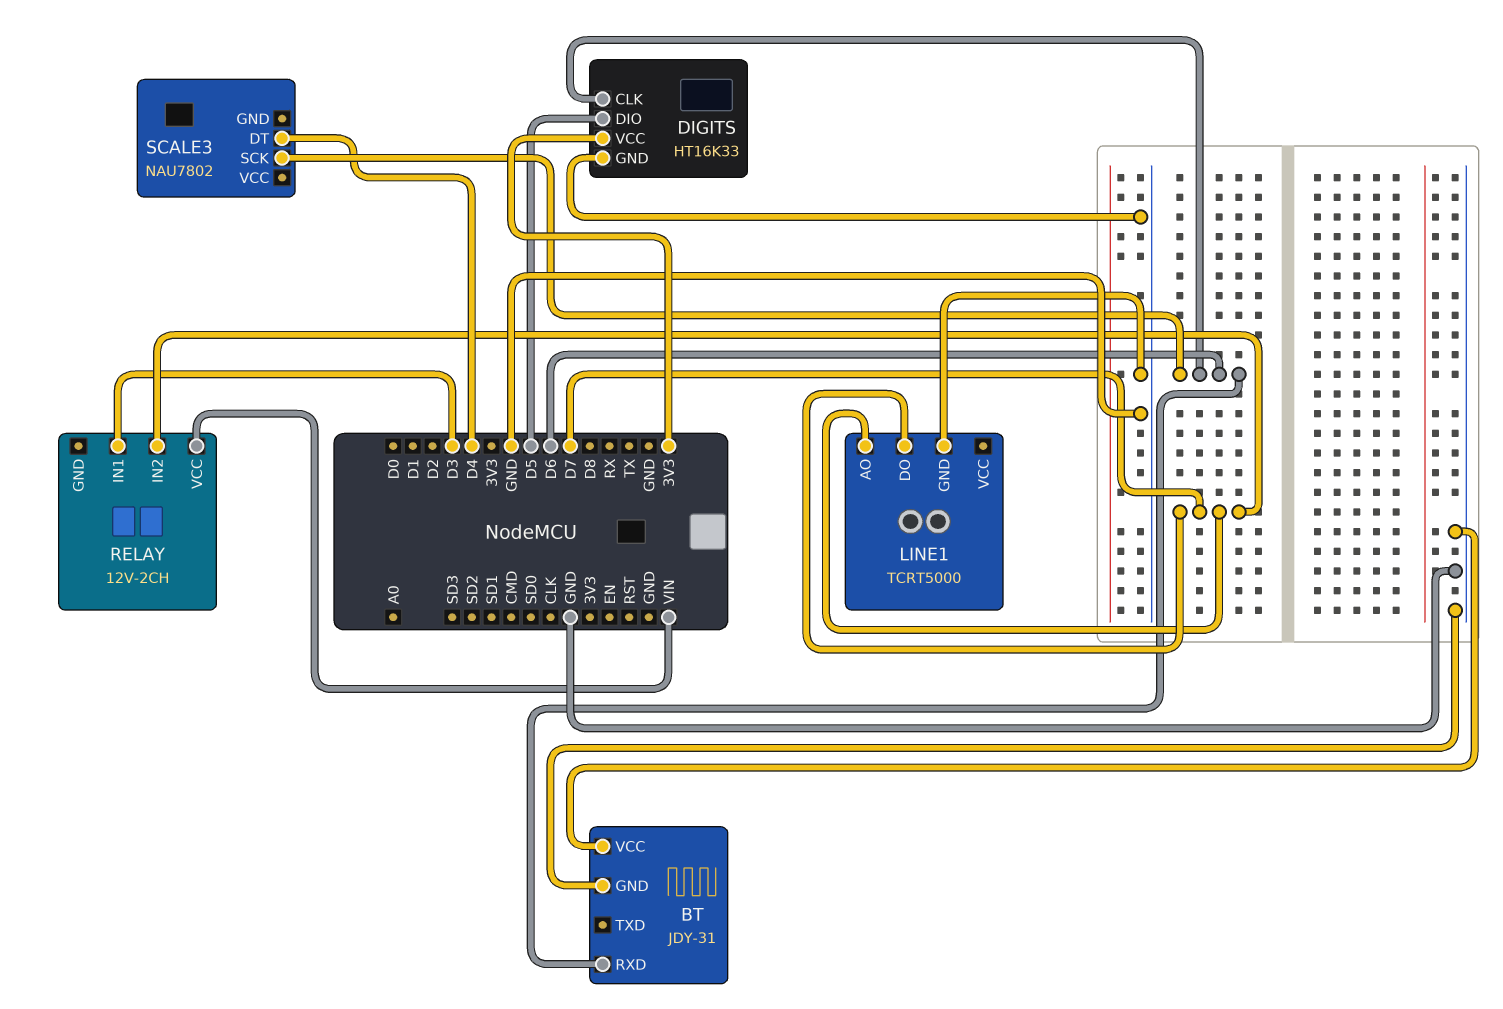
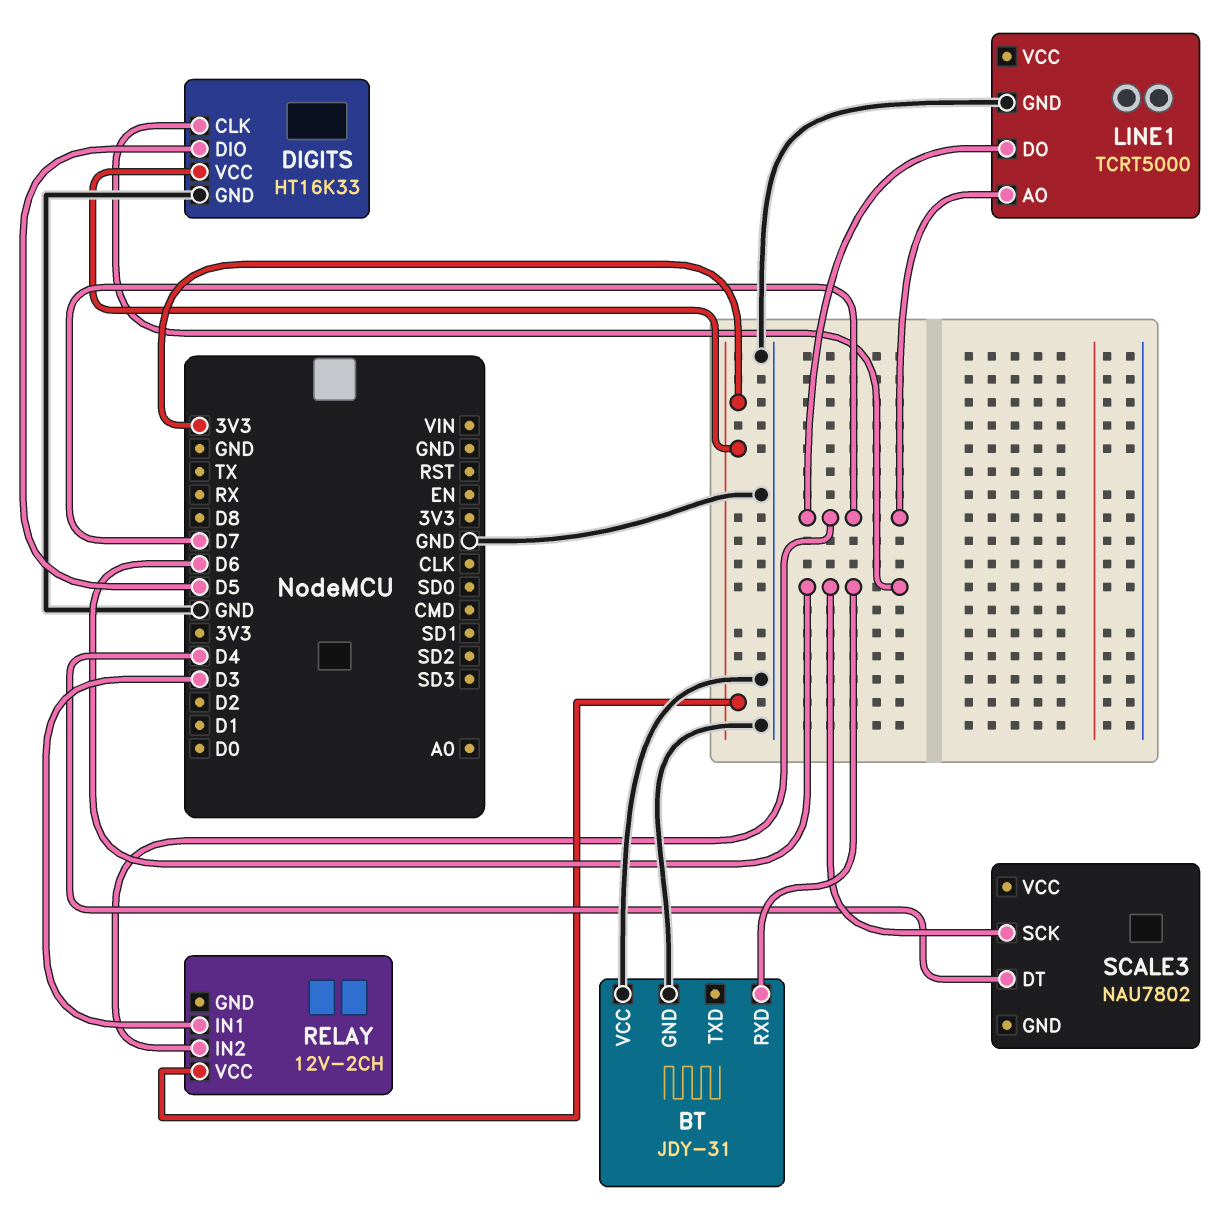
RELAY pin VCC: VIN -> 3V3

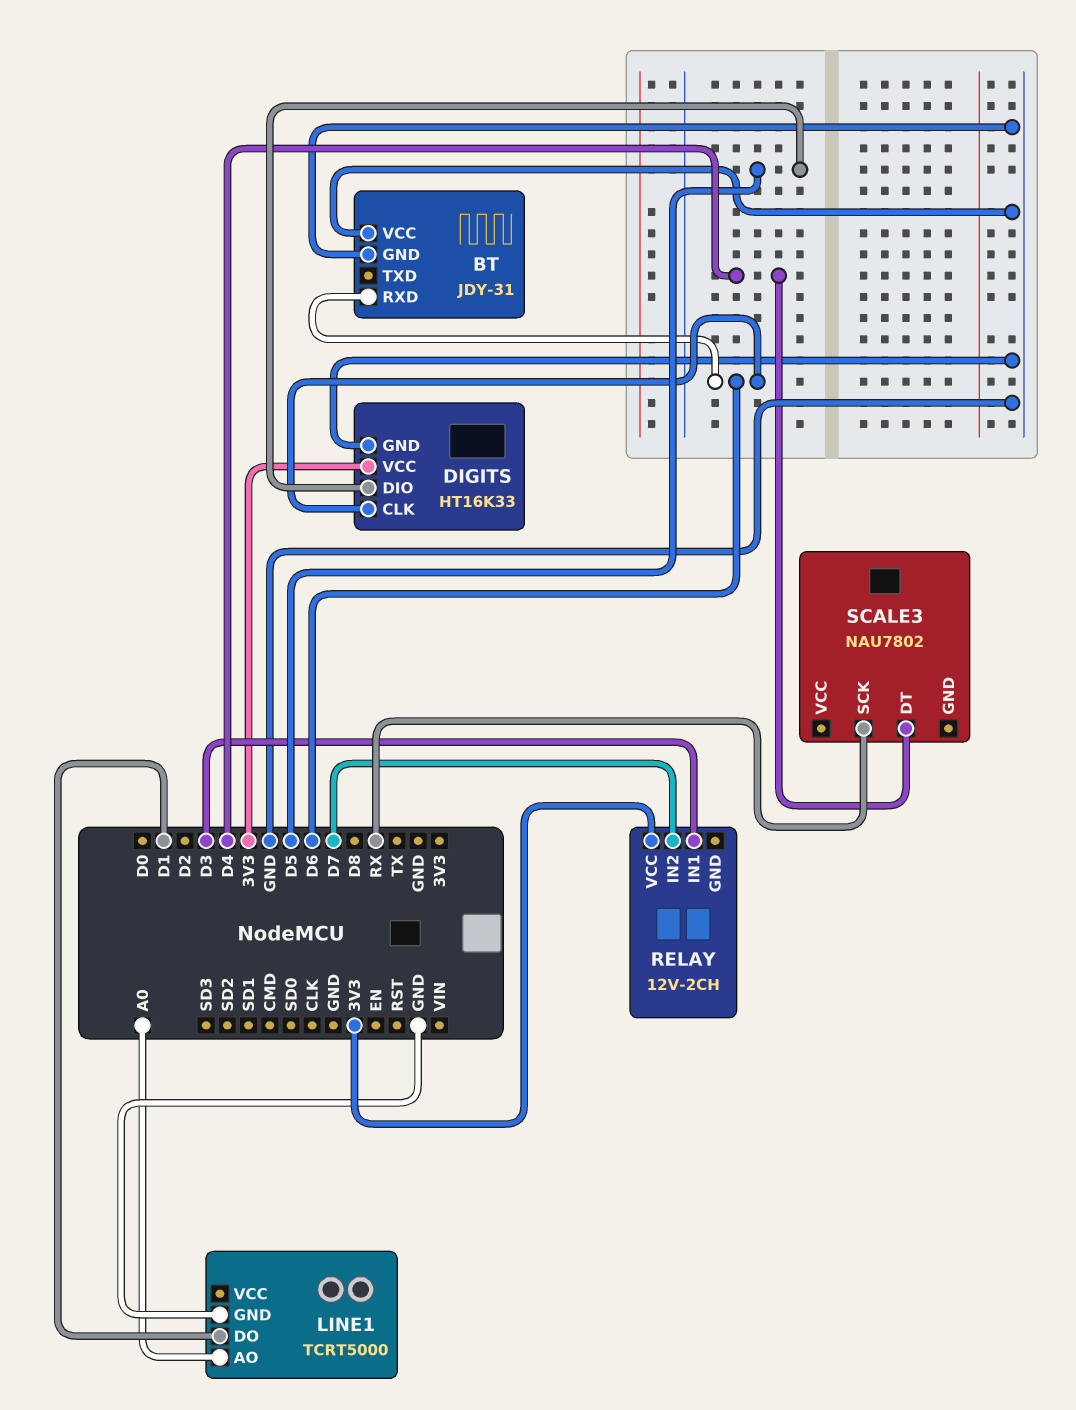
LINE1 pin AO: D7 -> A0
LINE1 pin DO: D7 -> D1
SCALE3 pin SCK: D6 -> RX

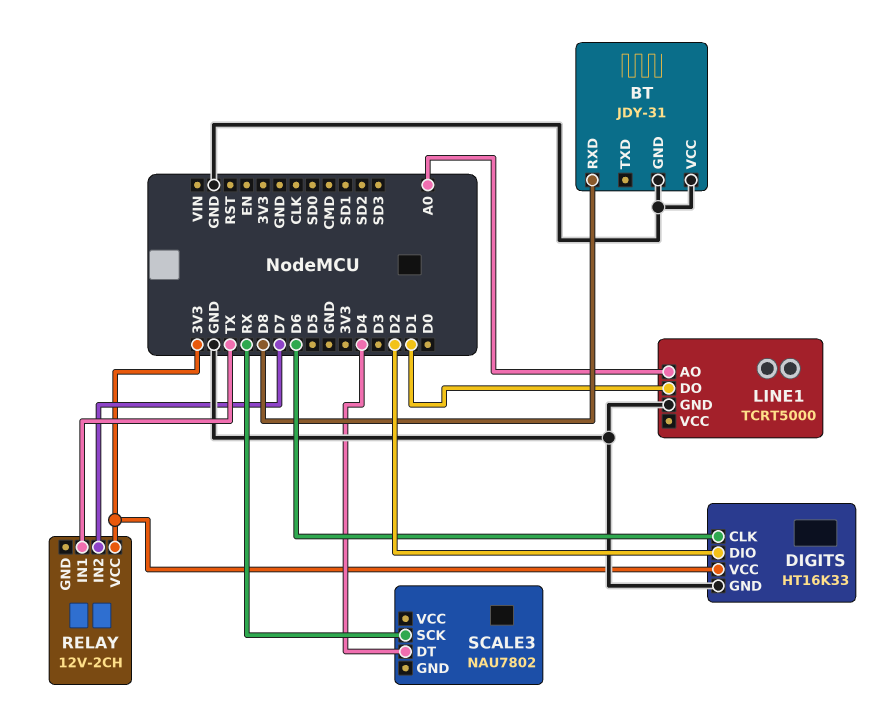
BT pin RXD: D6 -> D8
DIGITS pin DIO: D5 -> D2
RELAY pin IN1: D3 -> TX

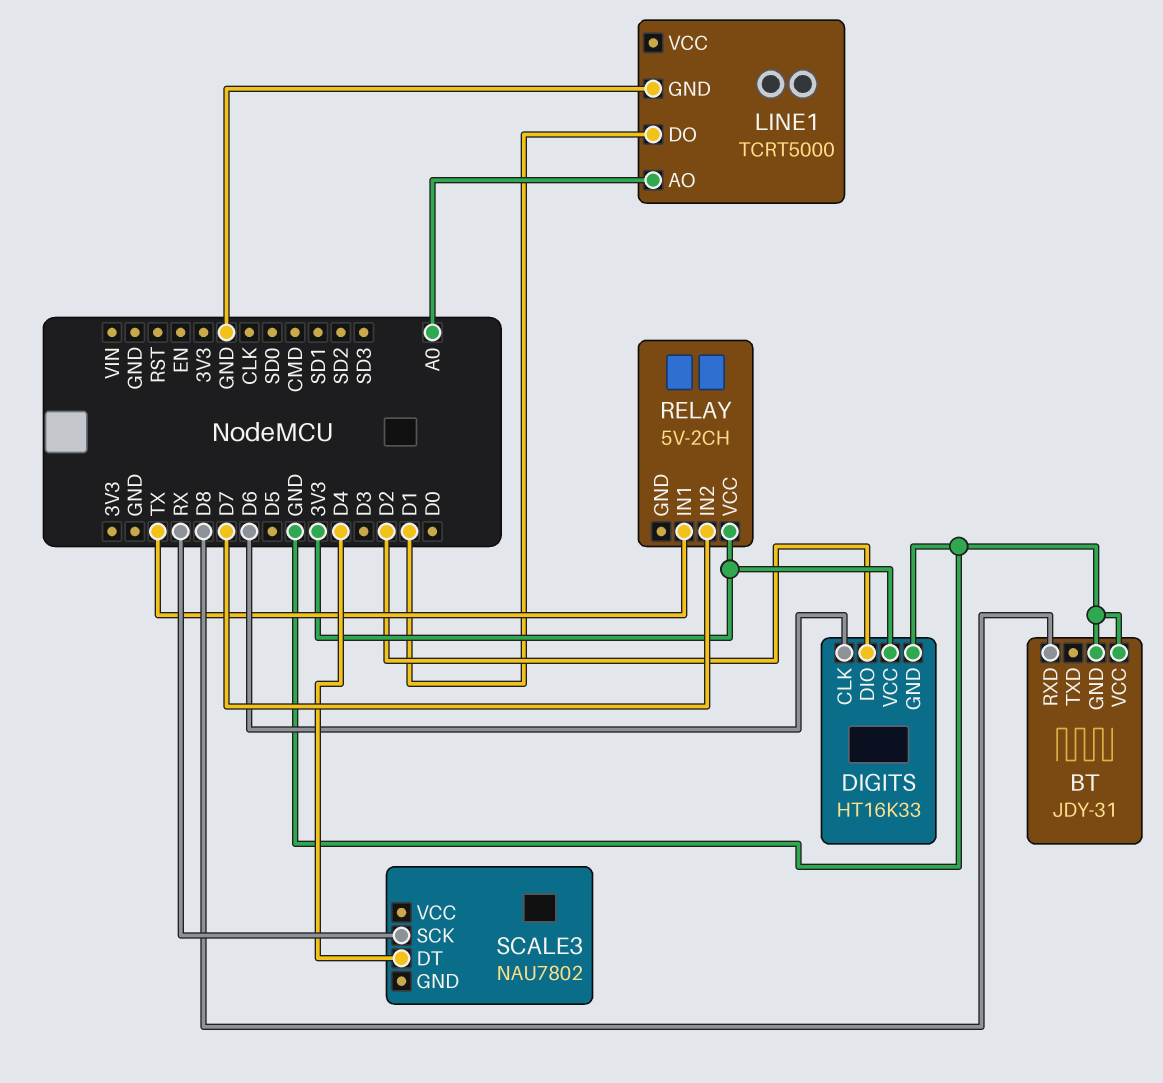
RELAY: 12V-2CH -> 5V-2CH

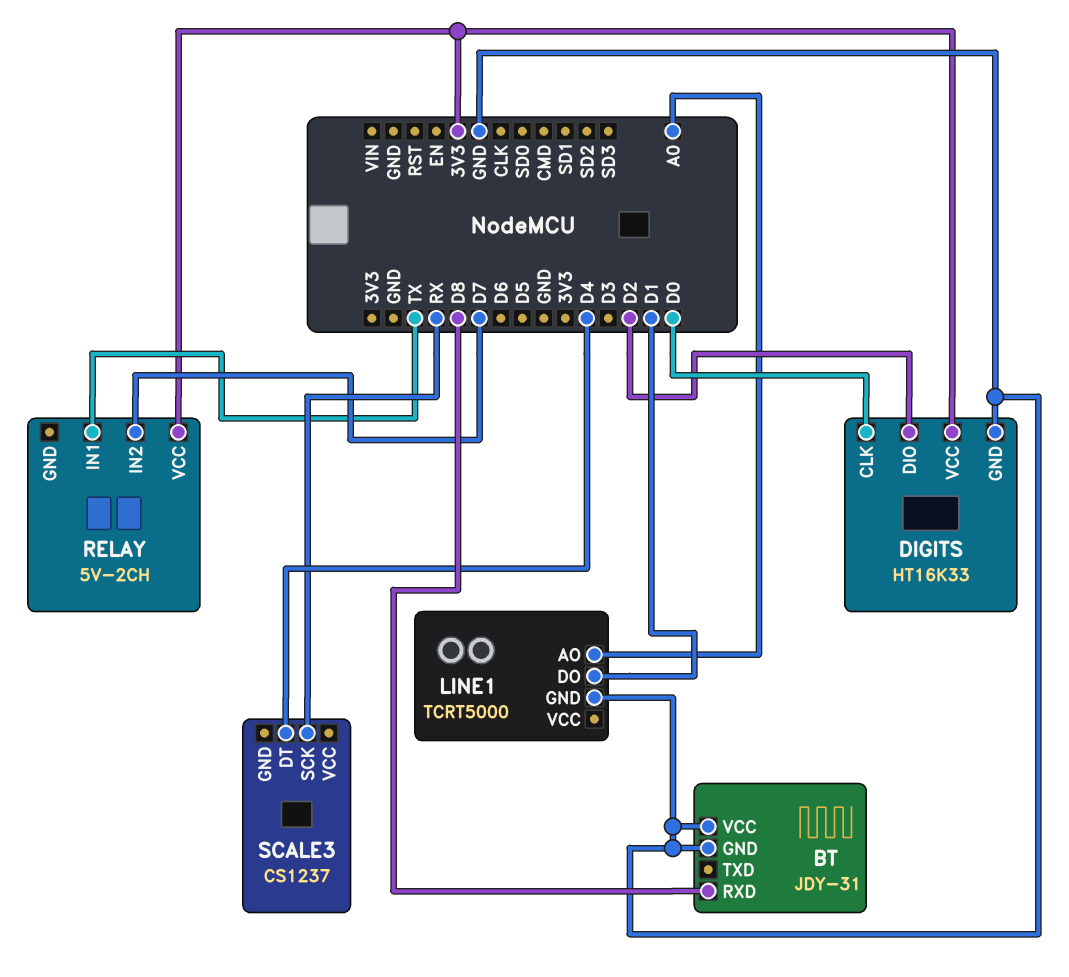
DIGITS pin CLK: D6 -> D0
SCALE3: NAU7802 -> CS1237

